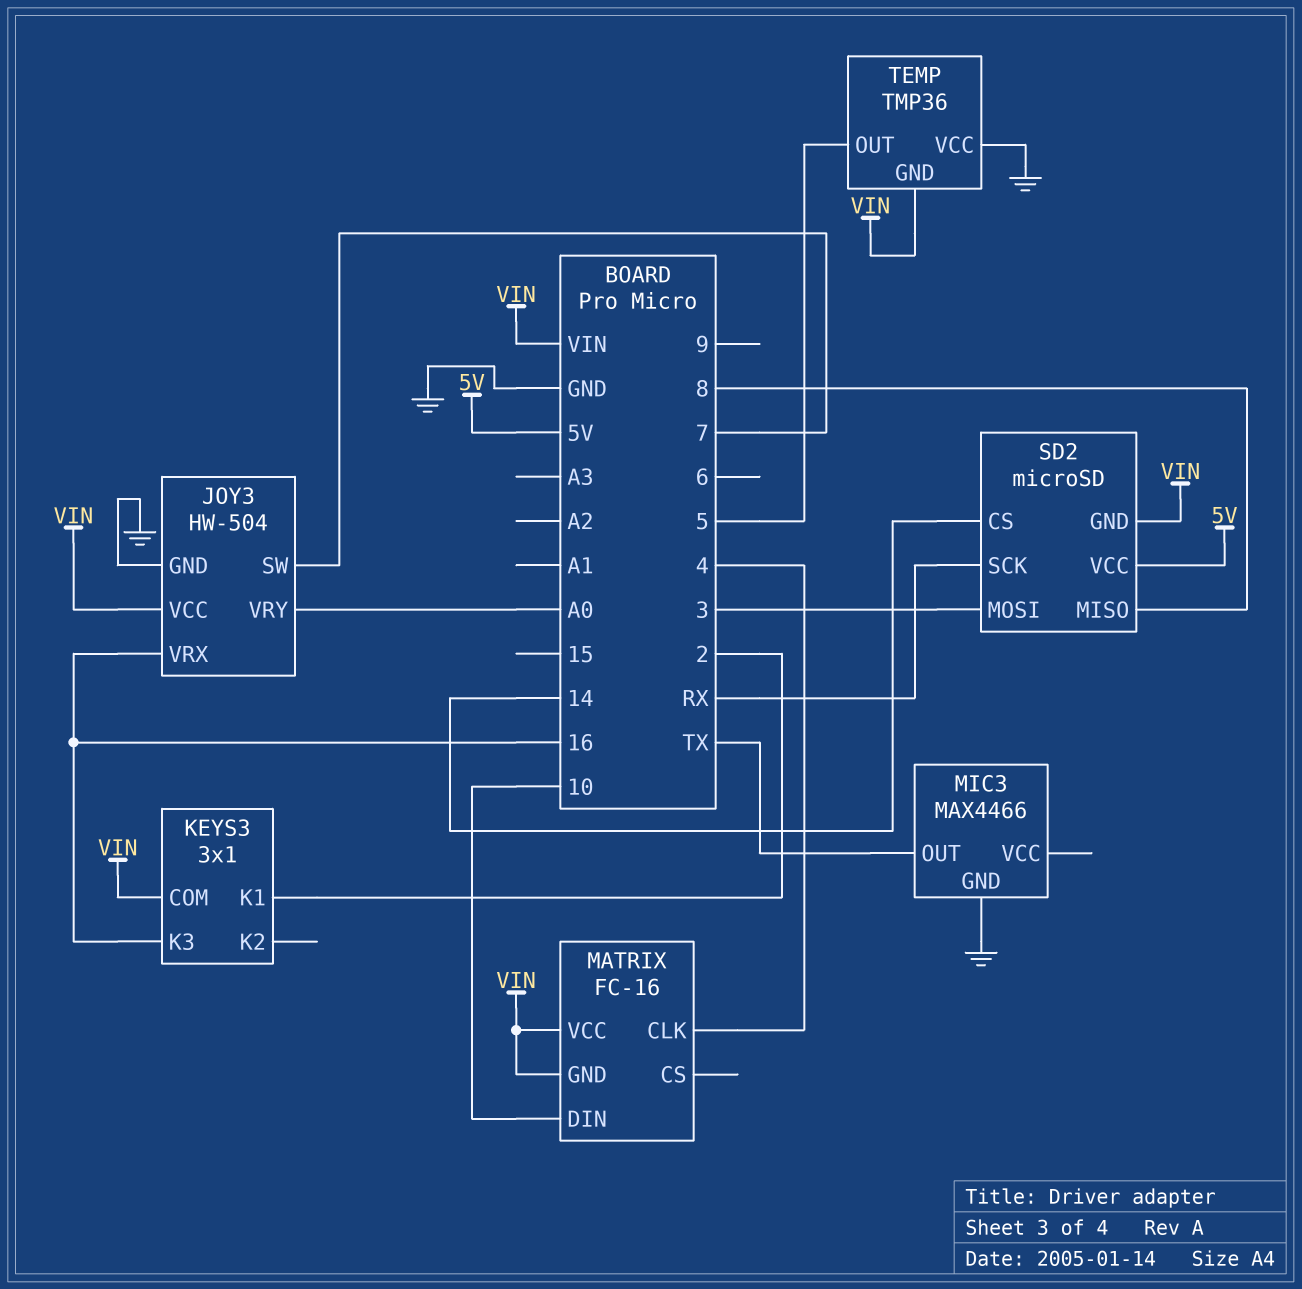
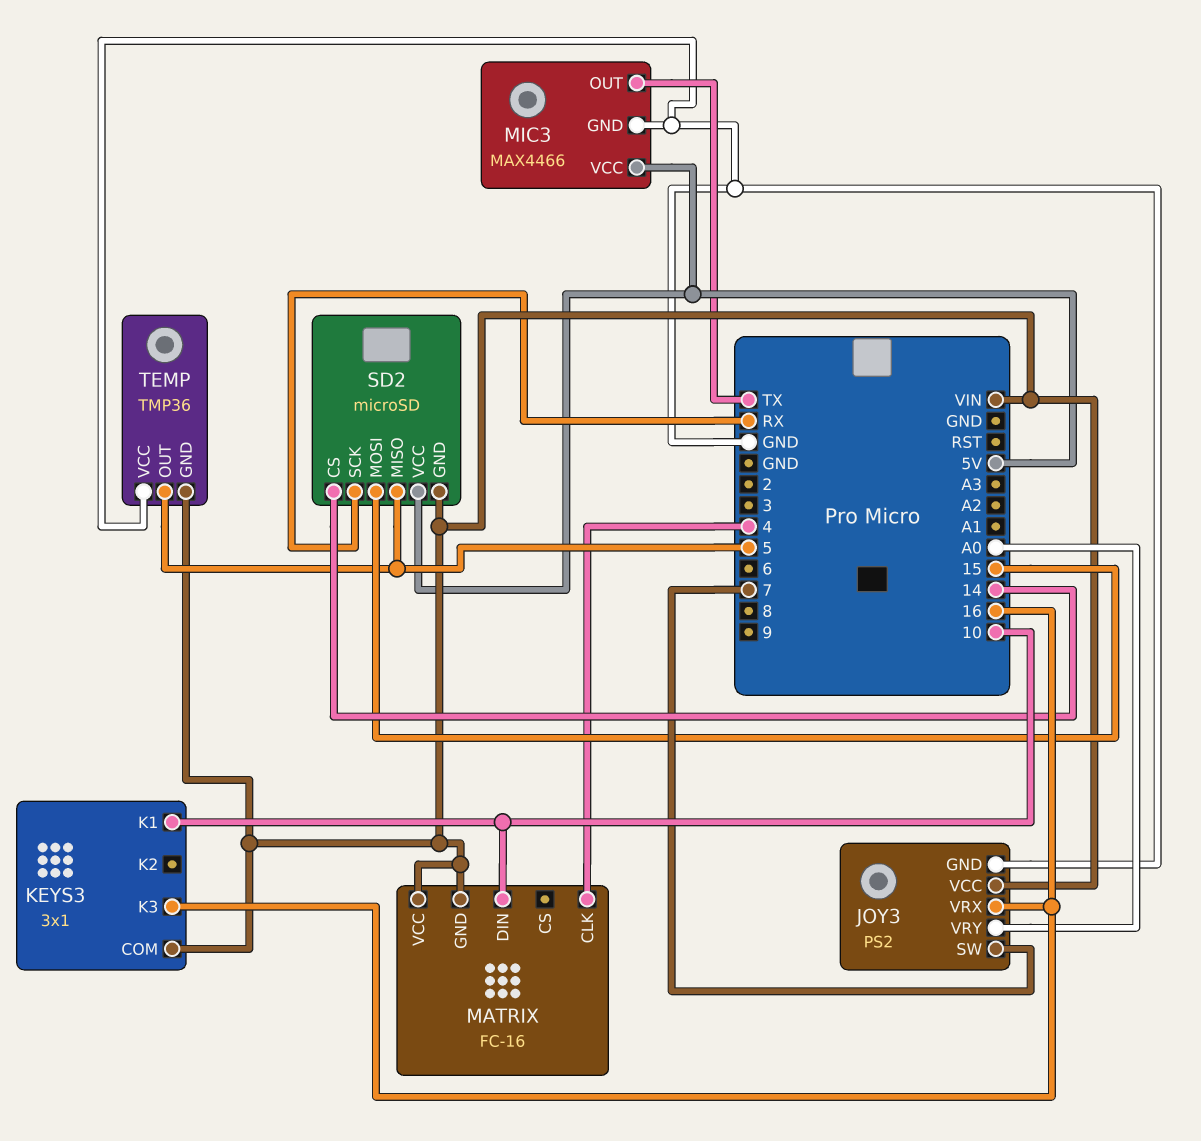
JOY3: HW-504 -> PS2
KEYS3 pin K1: 2 -> 10
MIC3 pin VCC: none -> 5V
SD2 pin MISO: 8 -> 5
SD2 pin MOSI: 3 -> 15

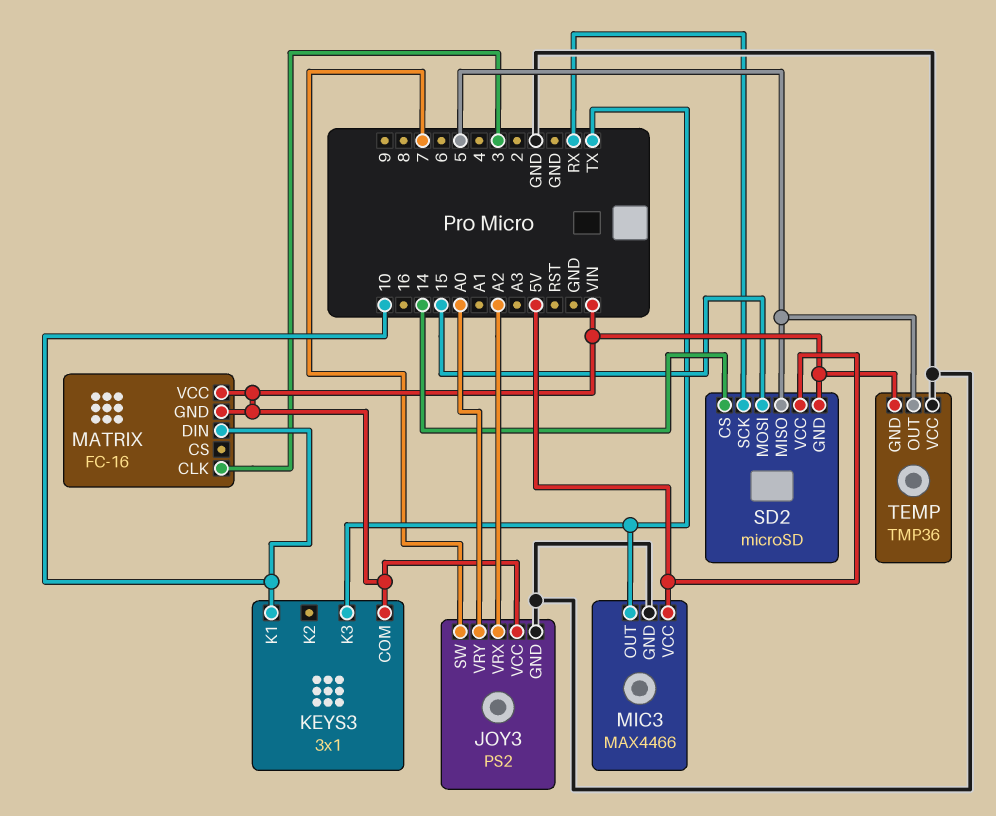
JOY3 pin VRX: 16 -> A2
KEYS3 pin K3: 16 -> TX
MATRIX pin CLK: 4 -> 3

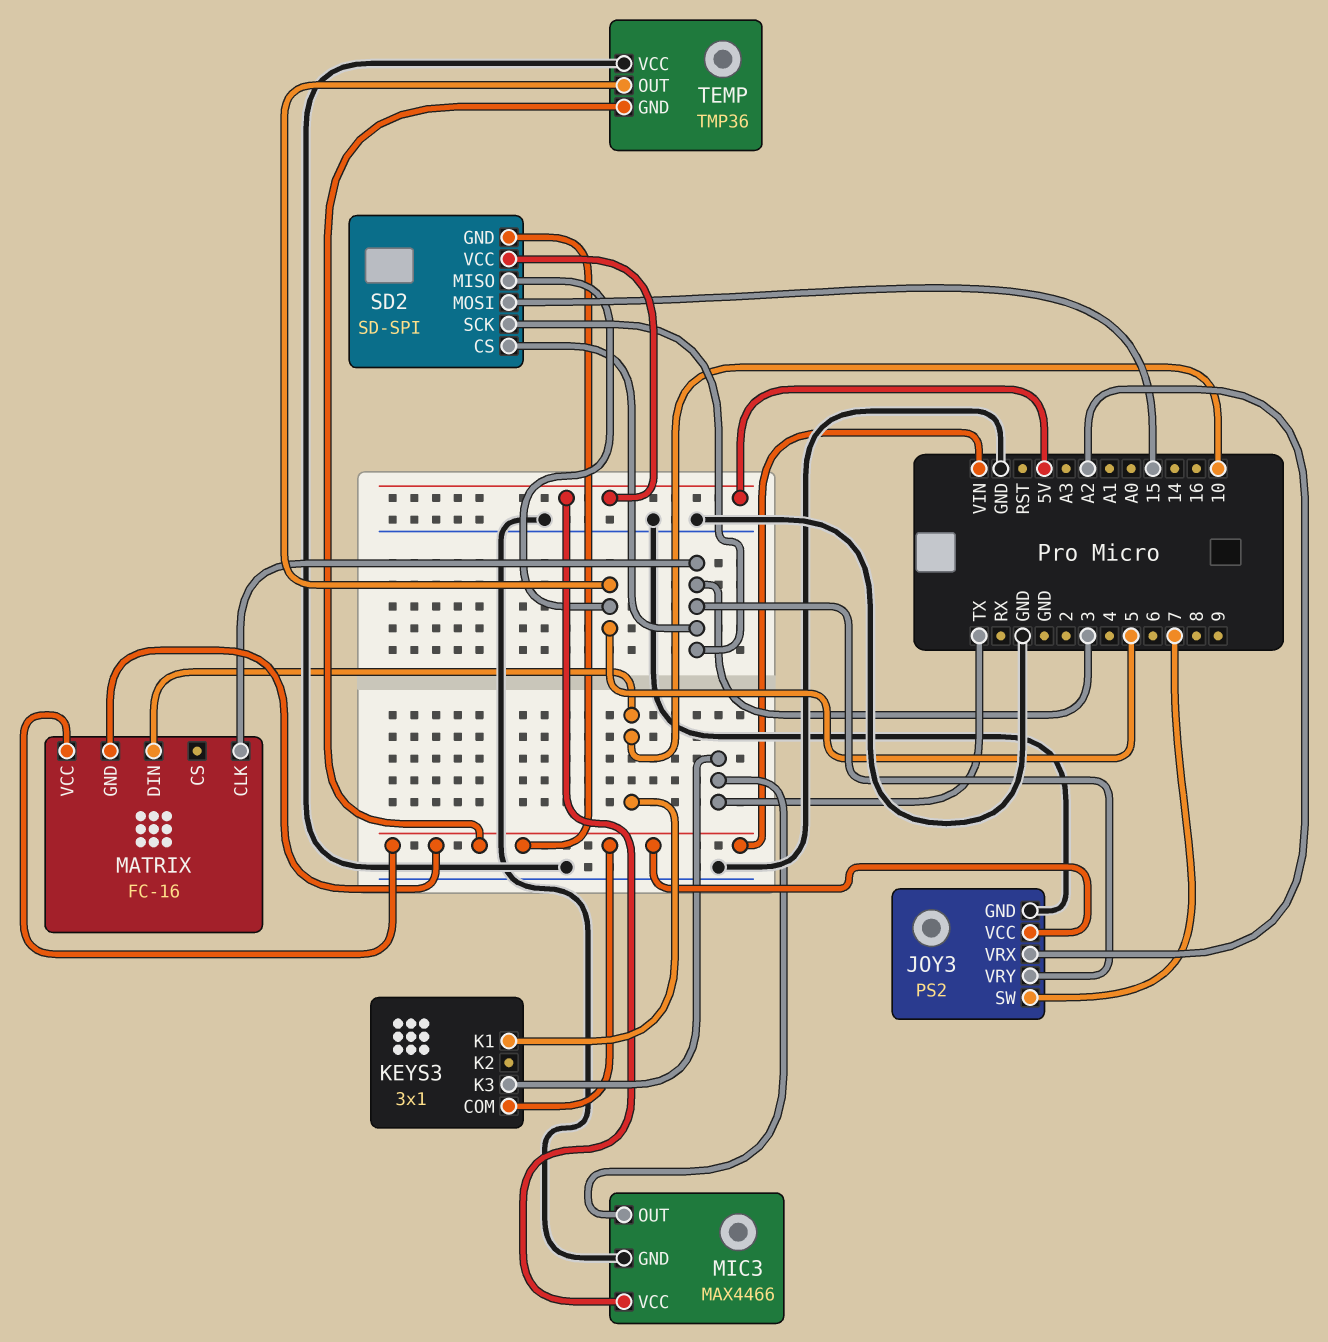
JOY3 pin VRY: A0 -> 3
SD2: microSD -> SD-SPI
SD2 pin CS: 14 -> 3
SD2 pin SCK: RX -> 3

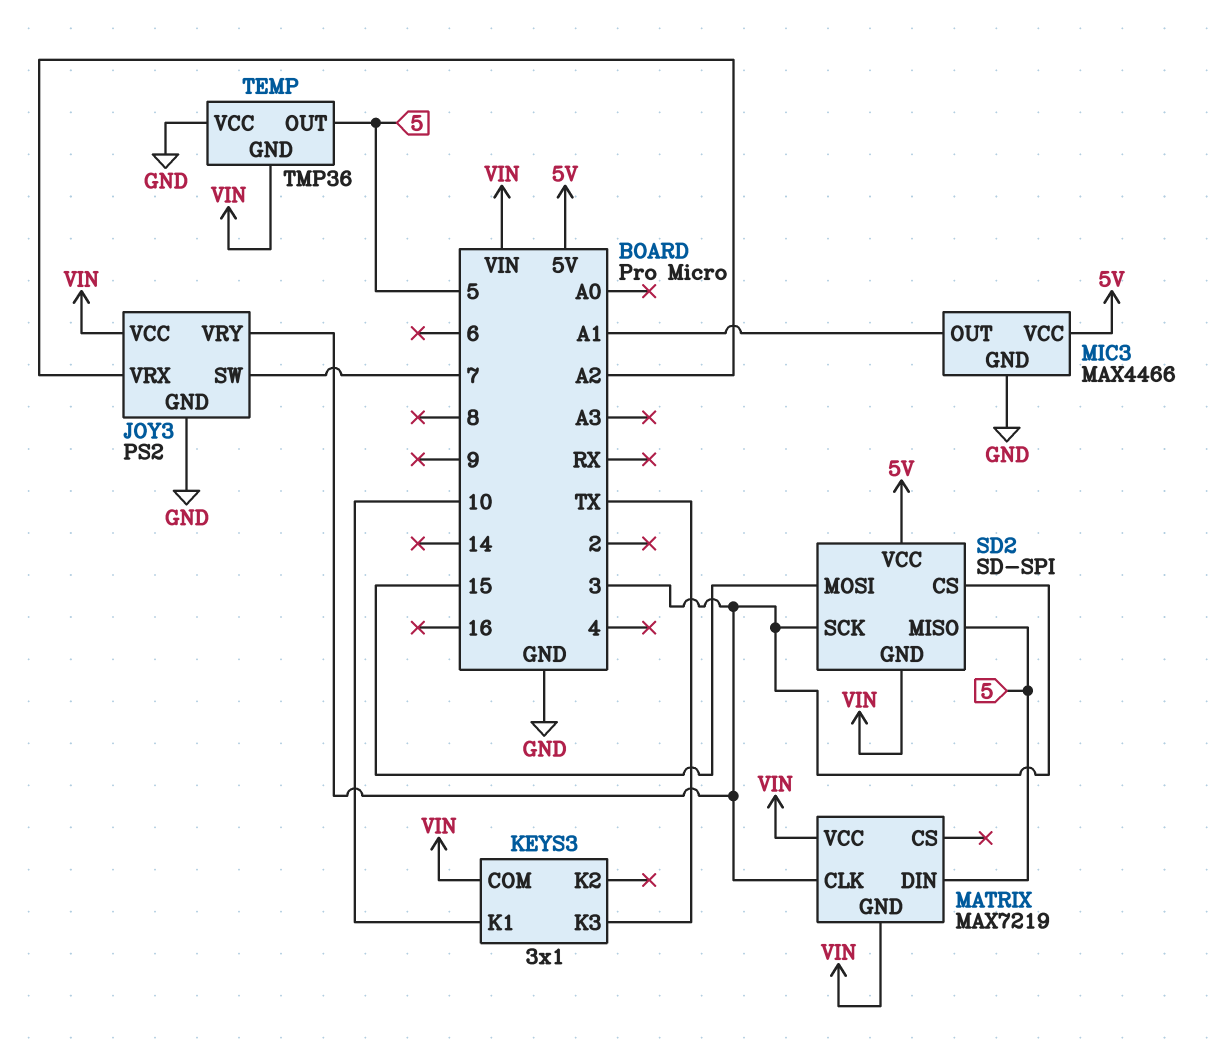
MATRIX: FC-16 -> MAX7219
MATRIX pin DIN: 10 -> 5
MIC3 pin OUT: TX -> A1

